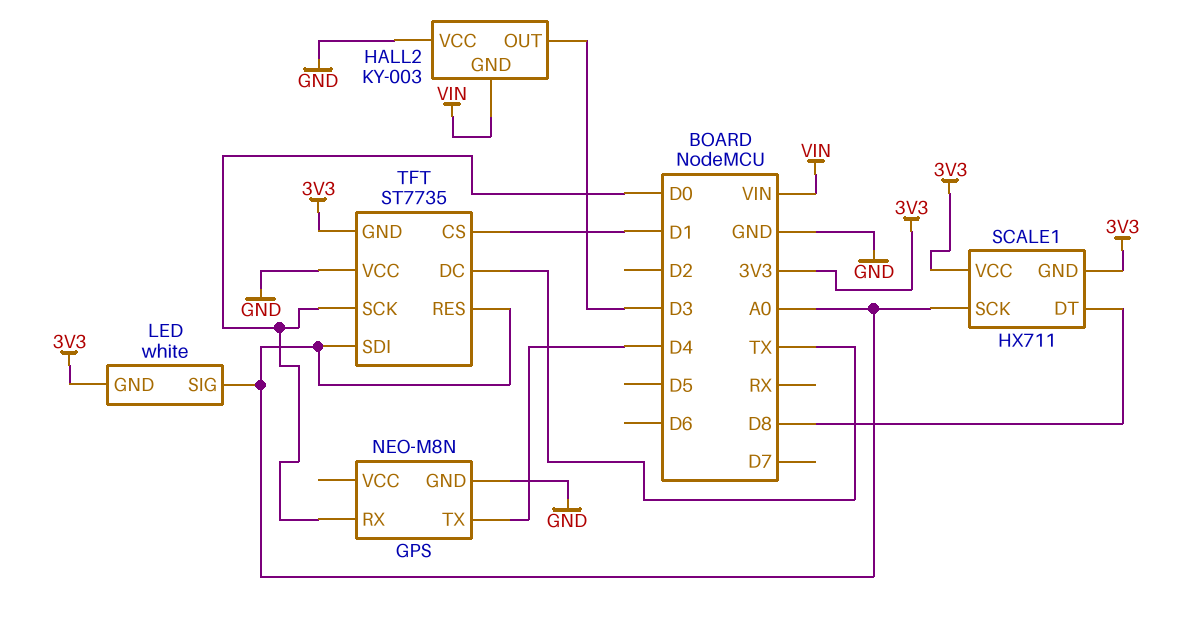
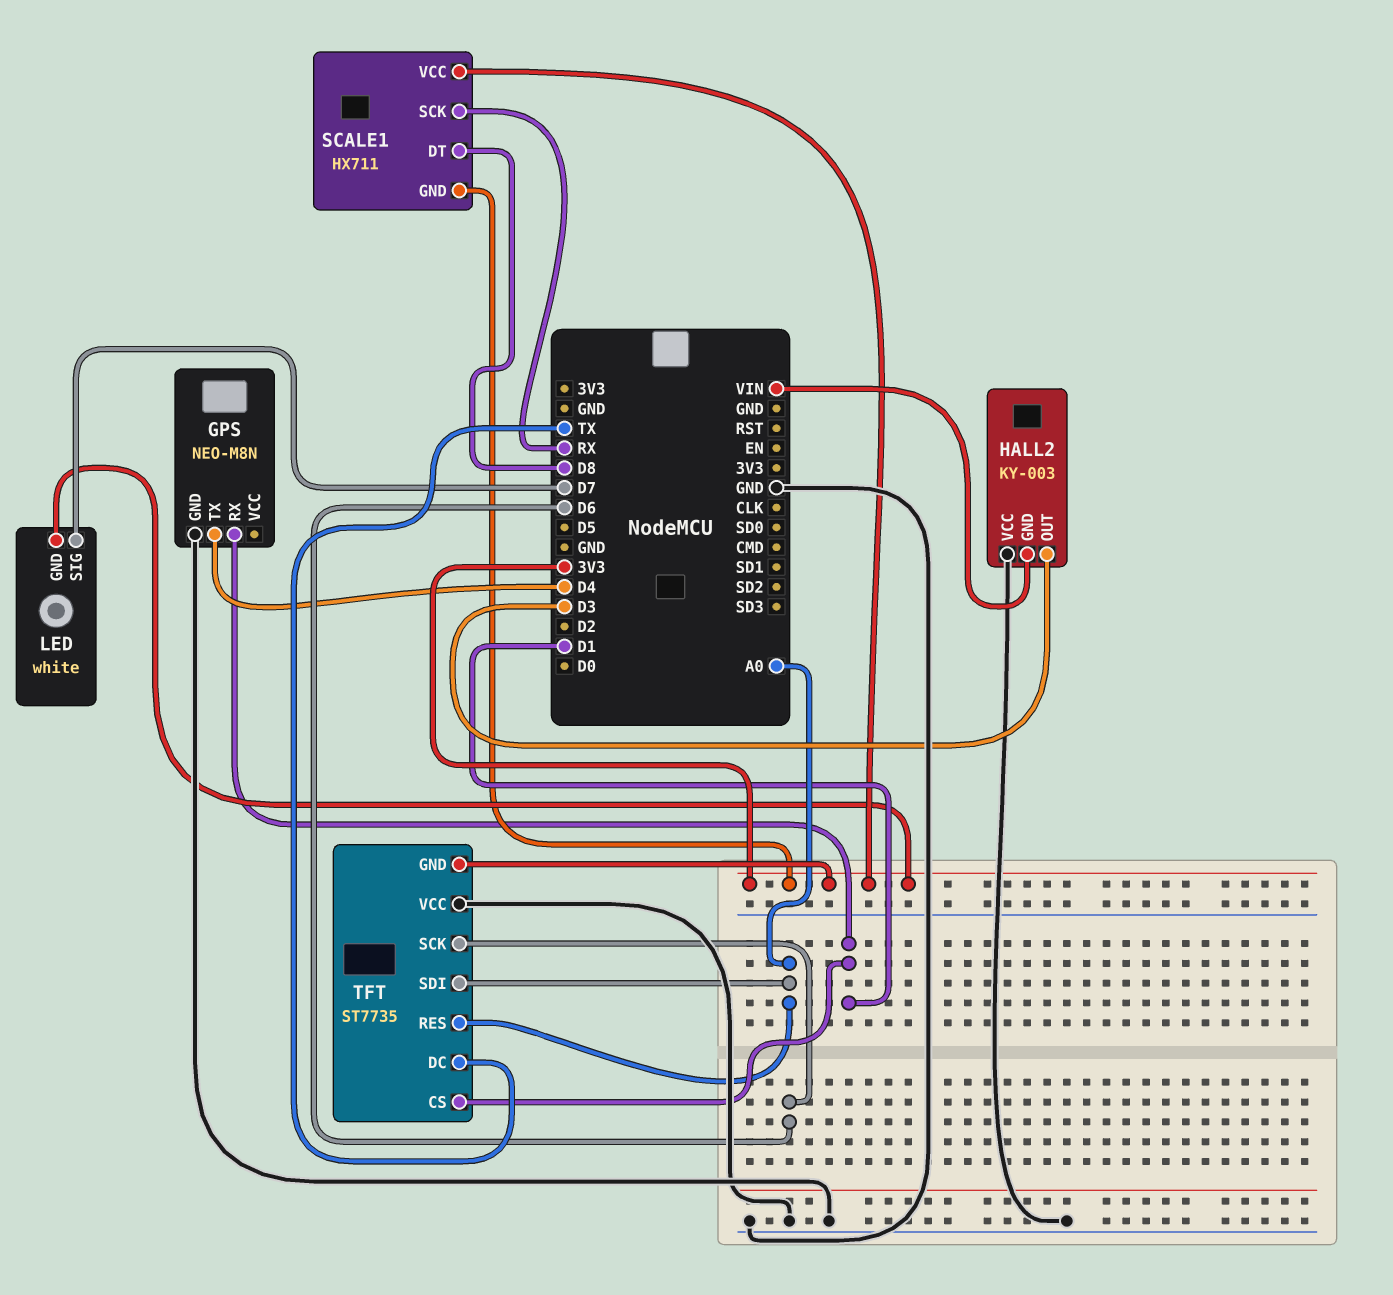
GPS pin RX: D0 -> D1
LED pin SIG: A0 -> D7
SCALE1 pin SCK: A0 -> RX
TFT pin SCK: D0 -> D6

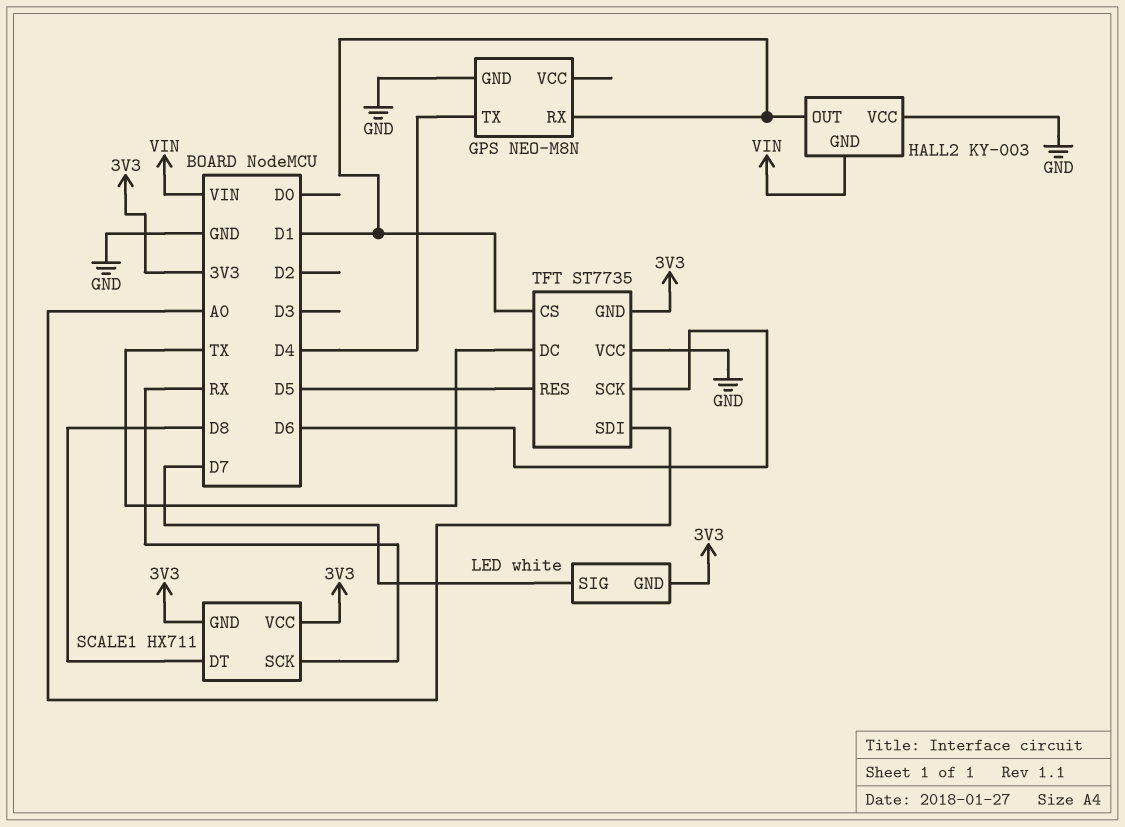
HALL2 pin OUT: D3 -> D1
TFT pin RES: A0 -> D5

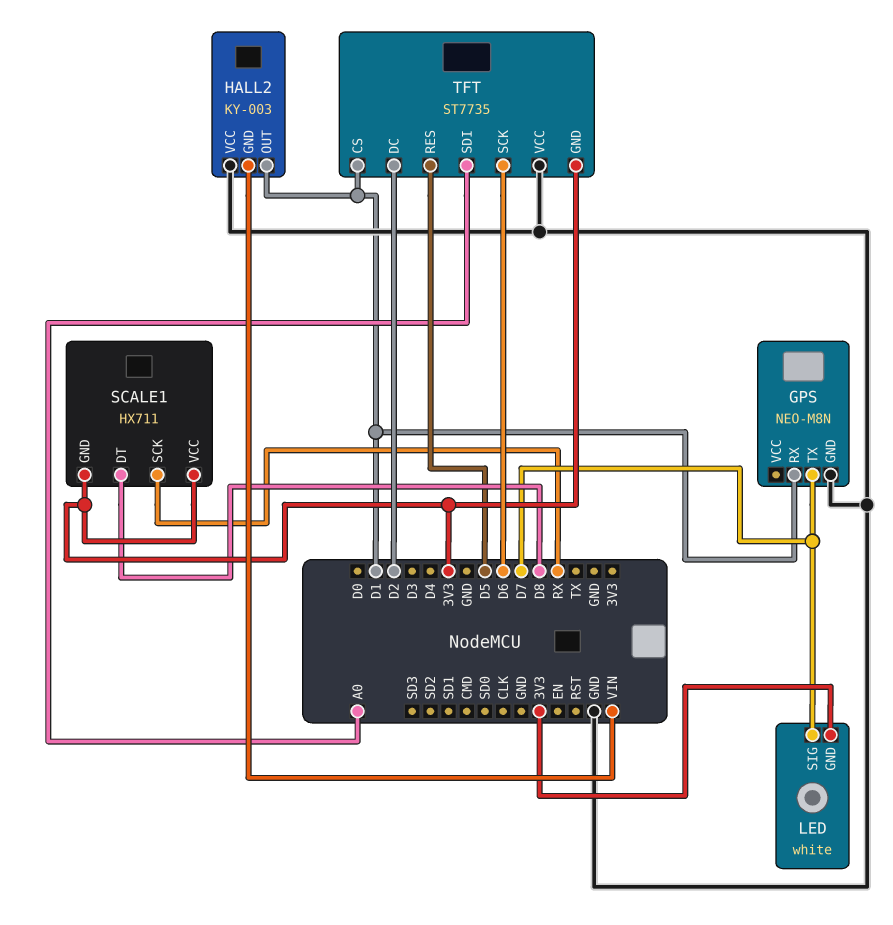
GPS pin TX: D4 -> D7
TFT pin DC: TX -> D2

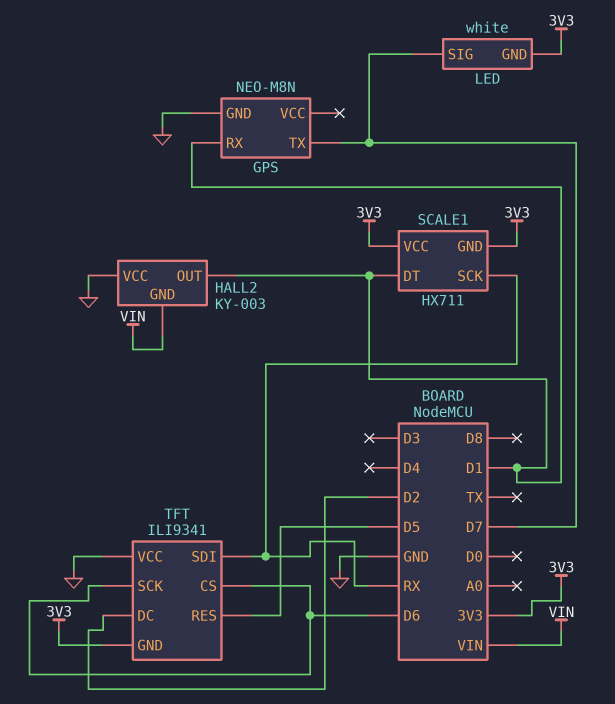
SCALE1 pin DT: D8 -> D1
TFT: ST7735 -> ILI9341
TFT pin CS: D1 -> D6
TFT pin SDI: A0 -> RX

